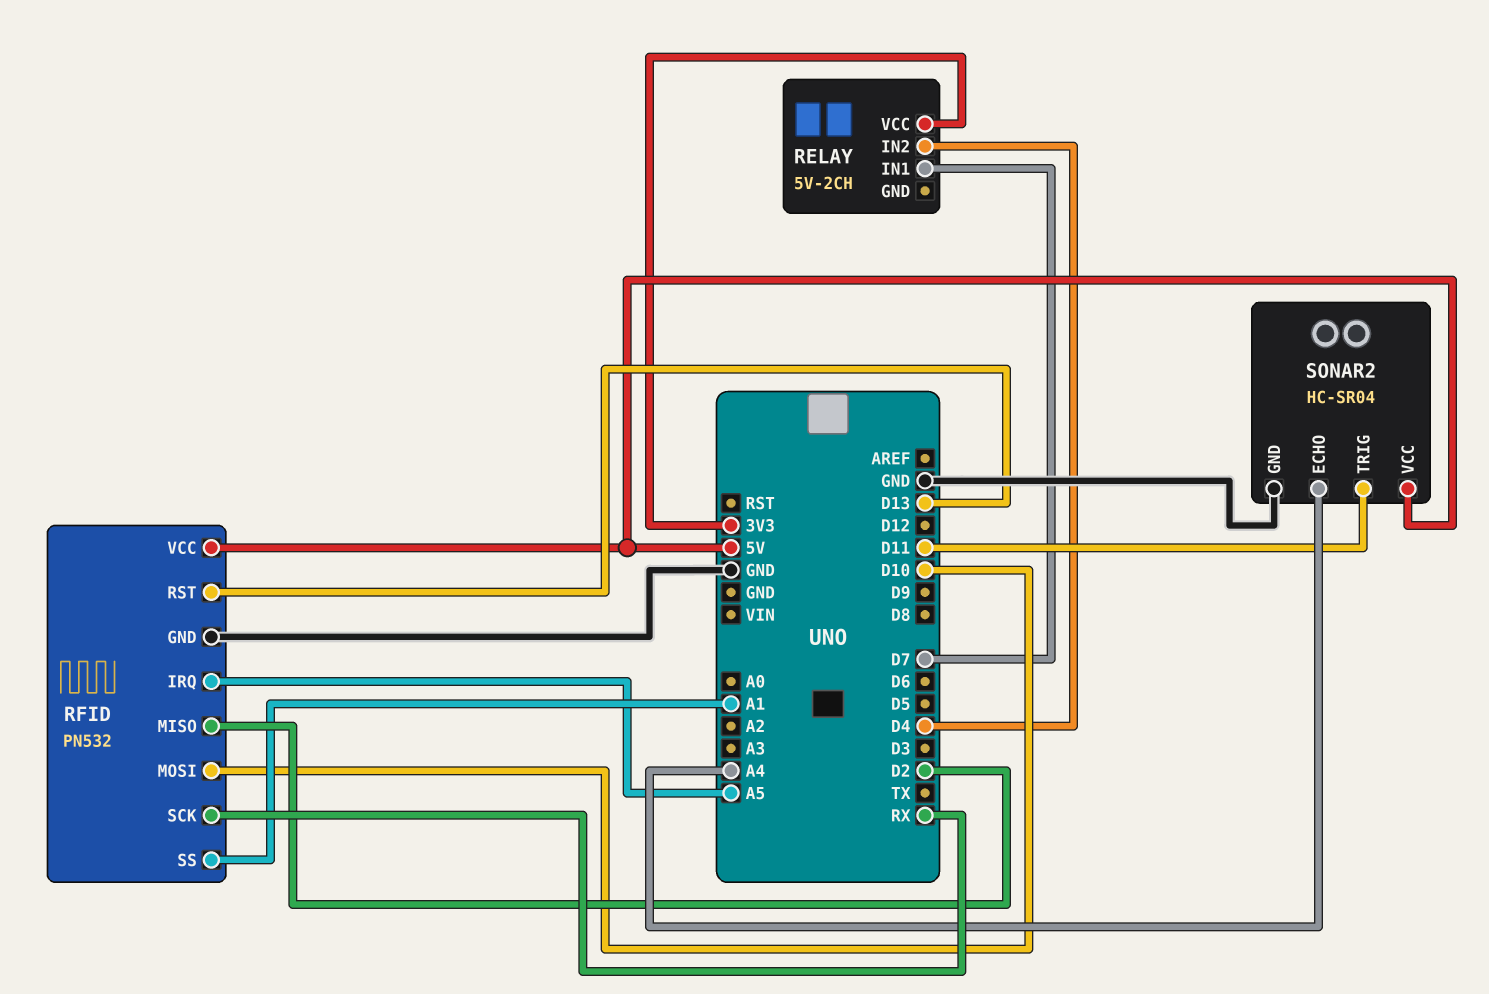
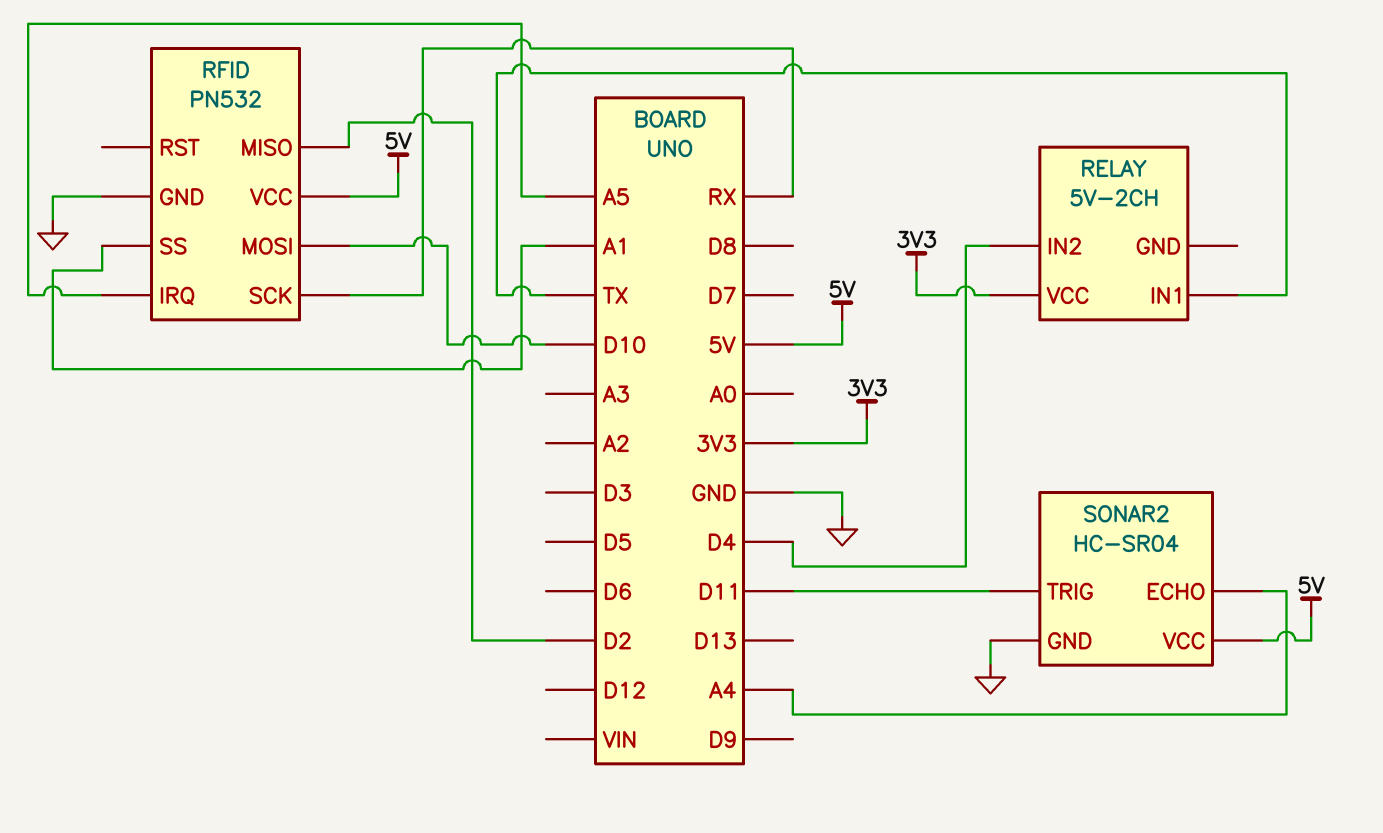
RELAY pin IN1: D7 -> TX
RFID pin RST: D13 -> none

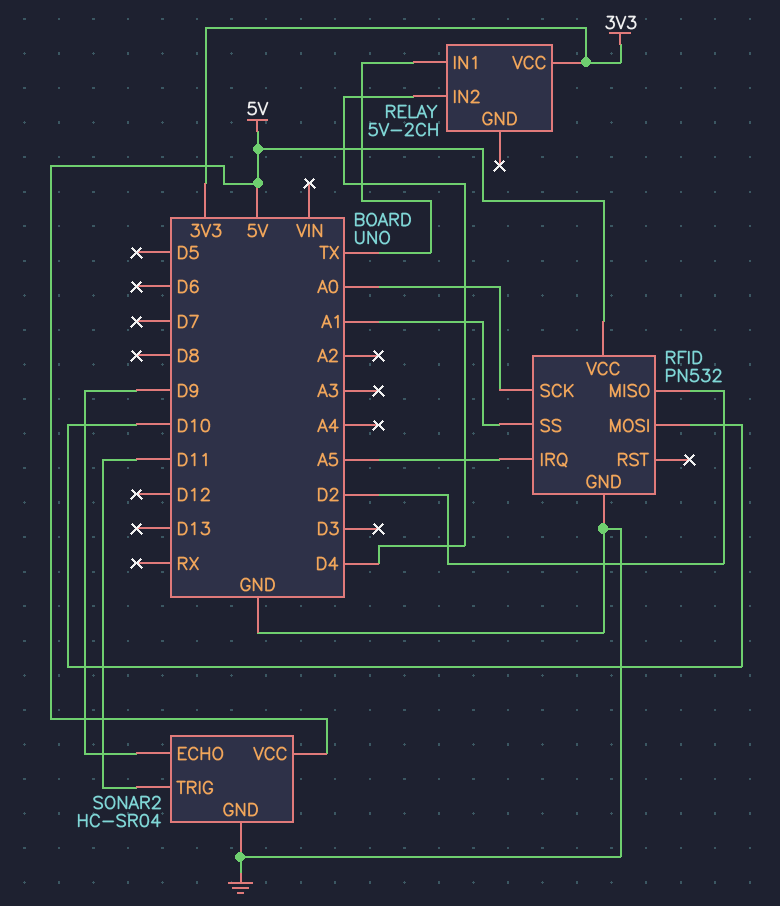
RFID pin SCK: RX -> A0
SONAR2 pin ECHO: A4 -> D9

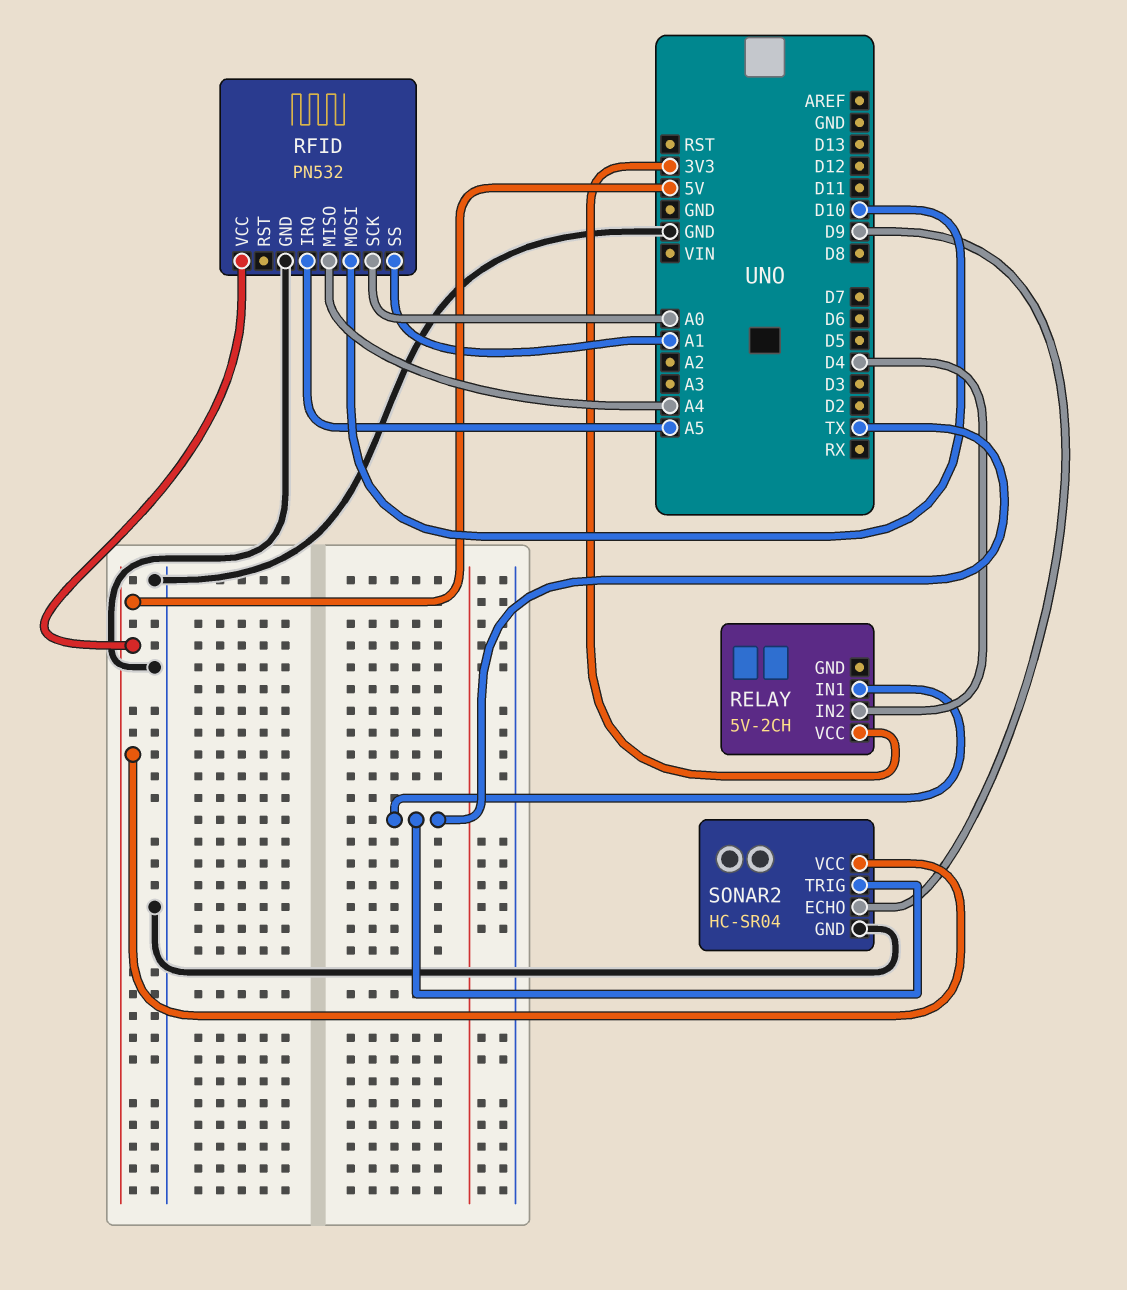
RFID pin MISO: D2 -> A4
SONAR2 pin TRIG: D11 -> TX

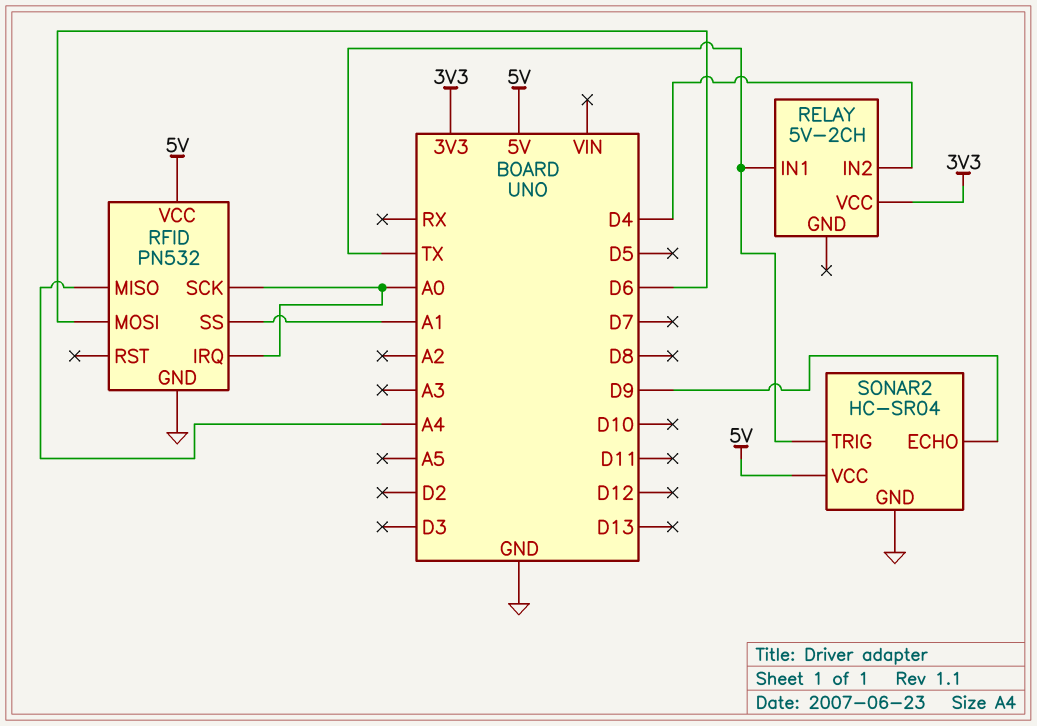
RFID pin IRQ: A5 -> A0
RFID pin MOSI: D10 -> D6

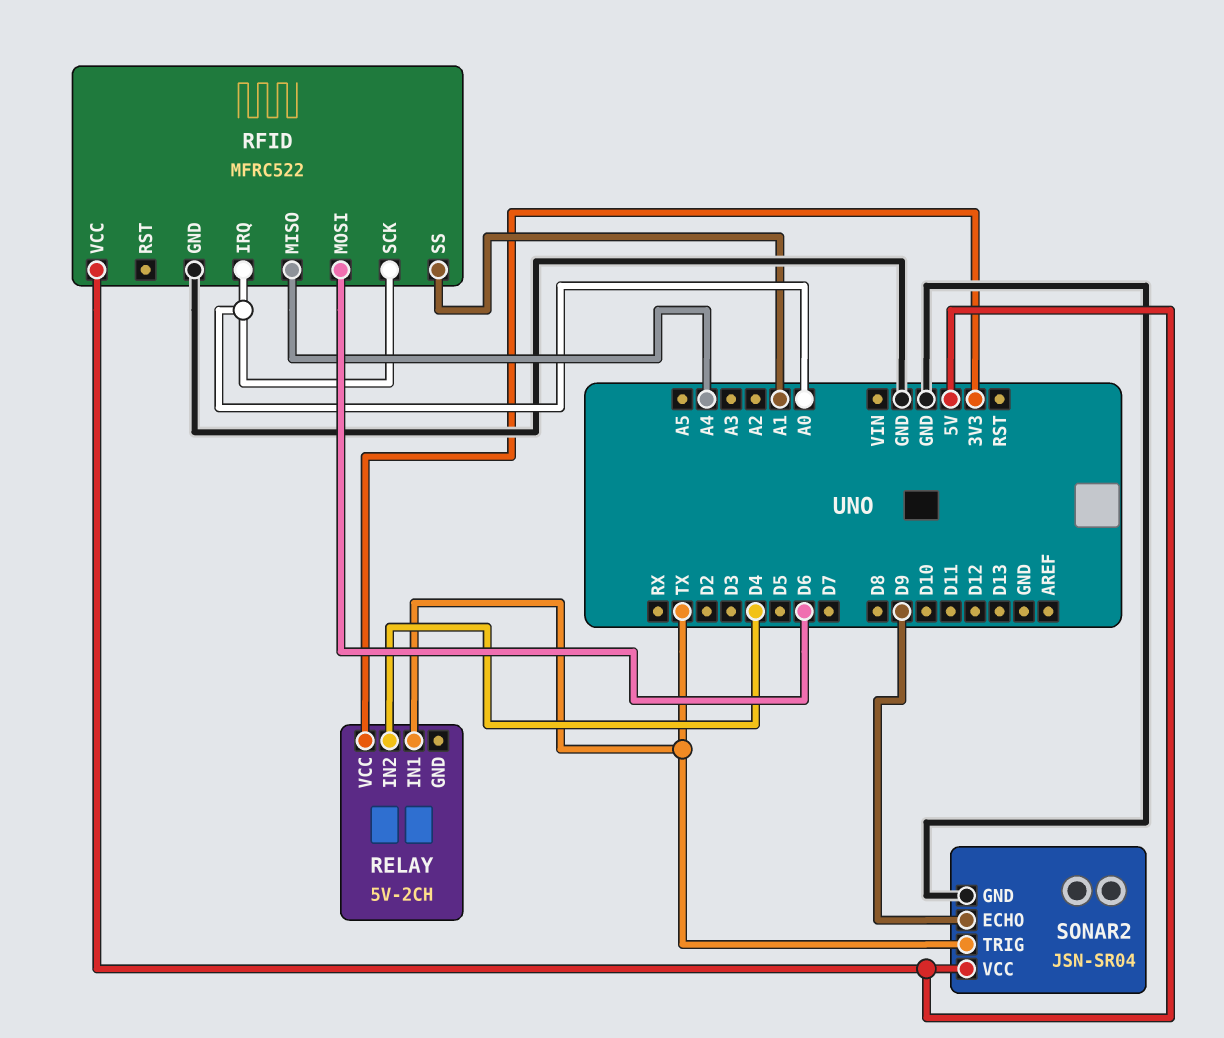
RFID: PN532 -> MFRC522
SONAR2: HC-SR04 -> JSN-SR04

